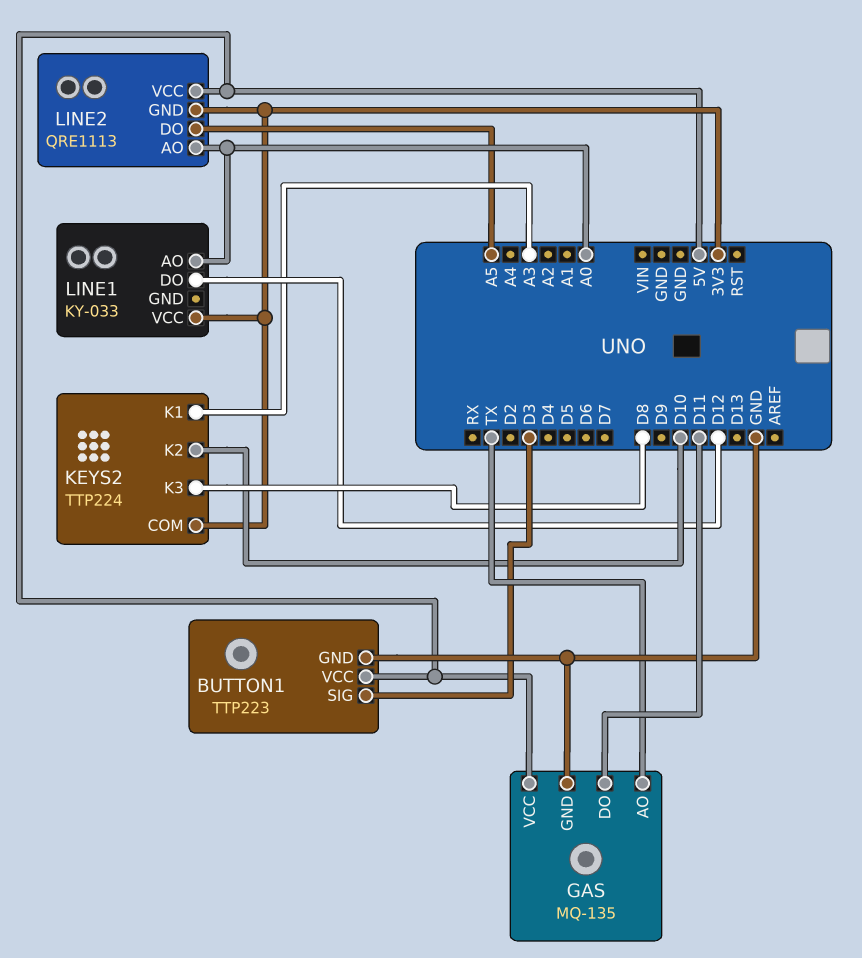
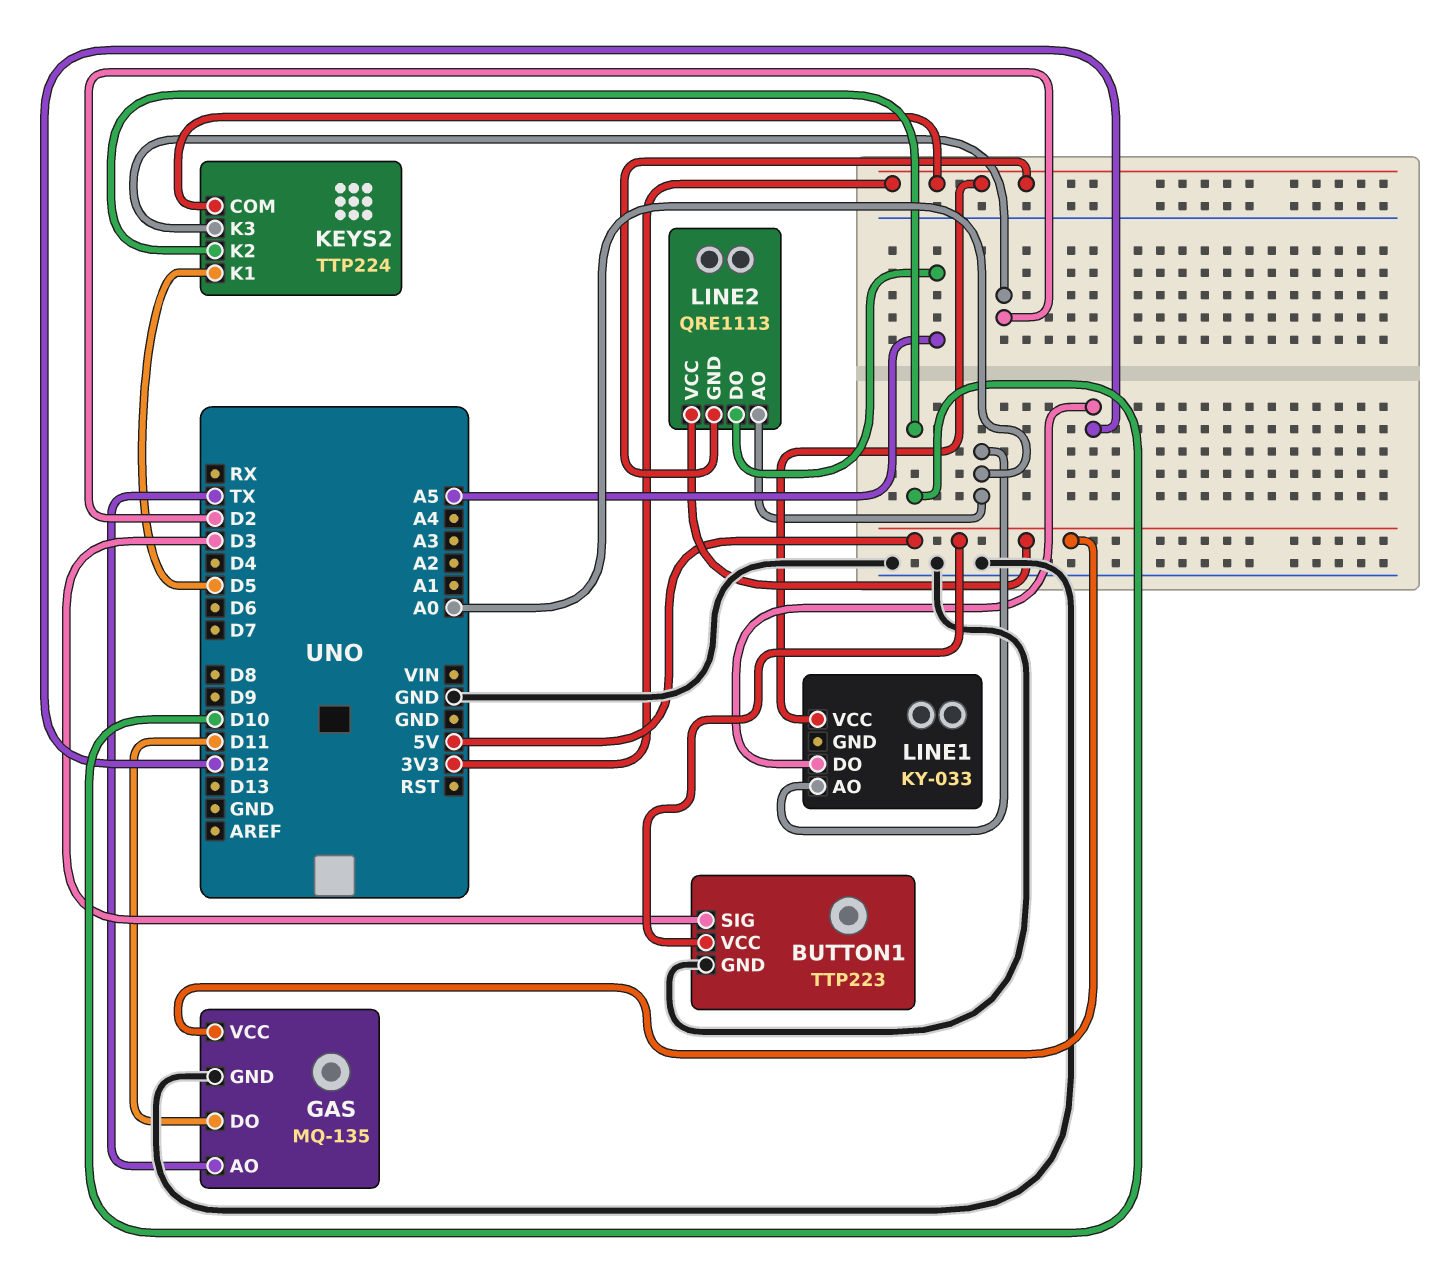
KEYS2 pin K1: A3 -> D5
KEYS2 pin K3: D8 -> D2

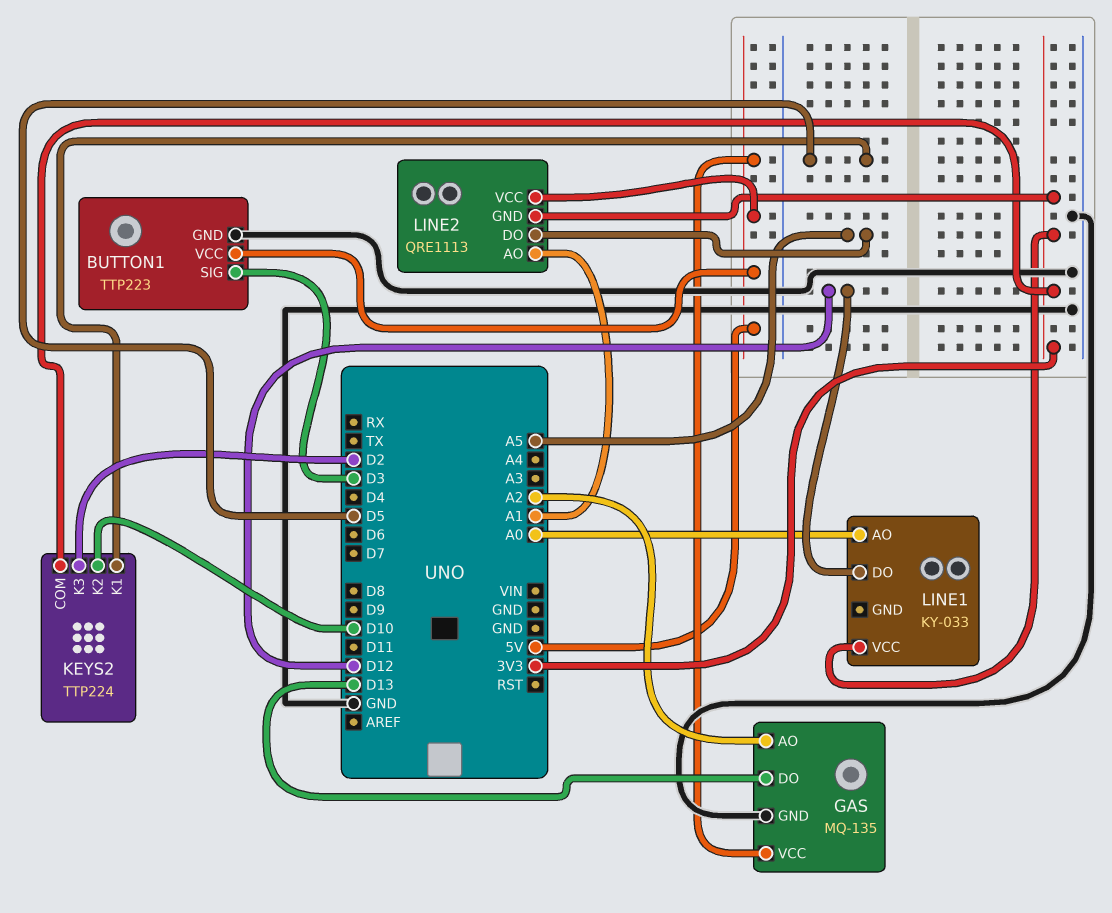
GAS pin AO: TX -> A2
GAS pin DO: D11 -> D13
LINE2 pin AO: A0 -> A1

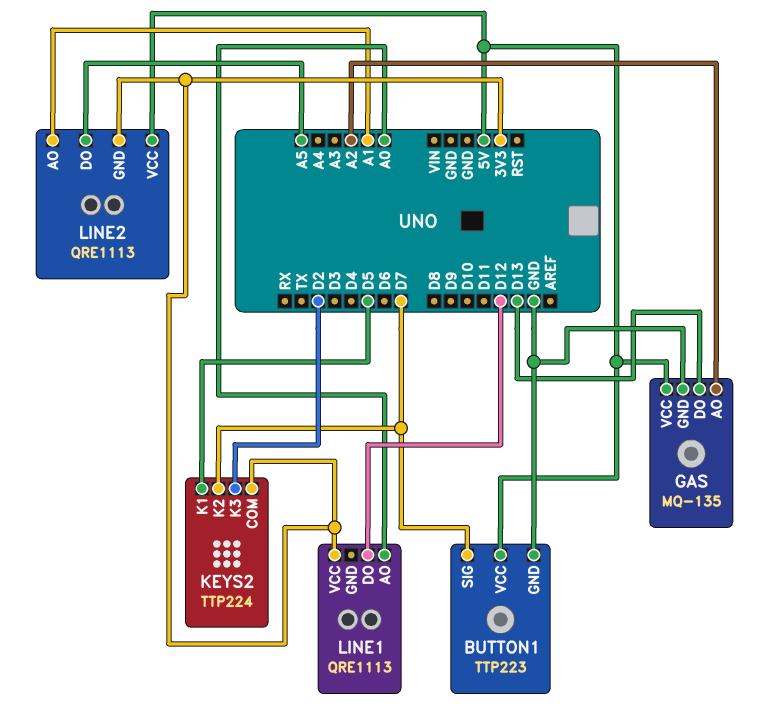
BUTTON1 pin SIG: D3 -> D7
KEYS2 pin K2: D10 -> D7
LINE1: KY-033 -> QRE1113

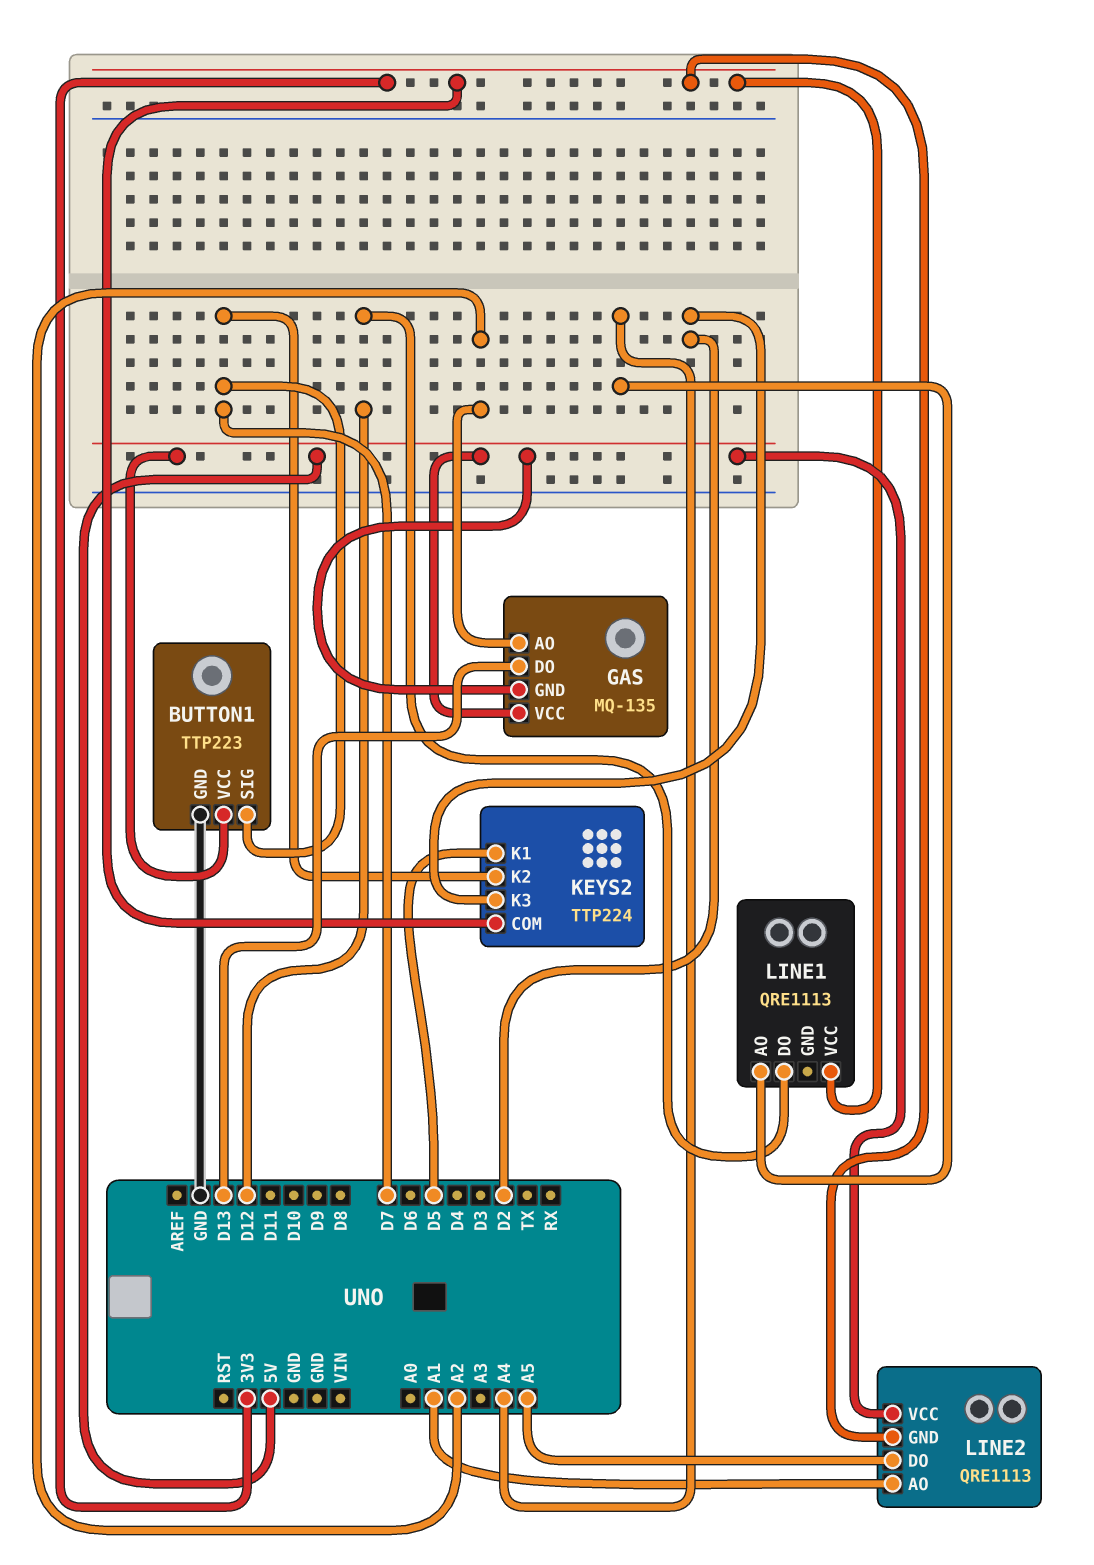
GAS pin GND: GND -> 5V
LINE1 pin AO: A0 -> A4

